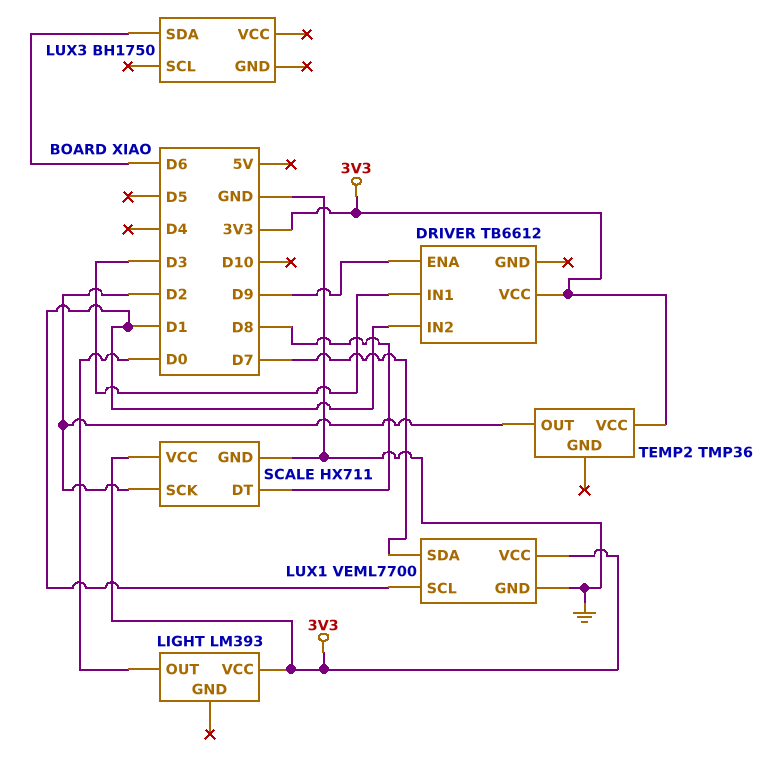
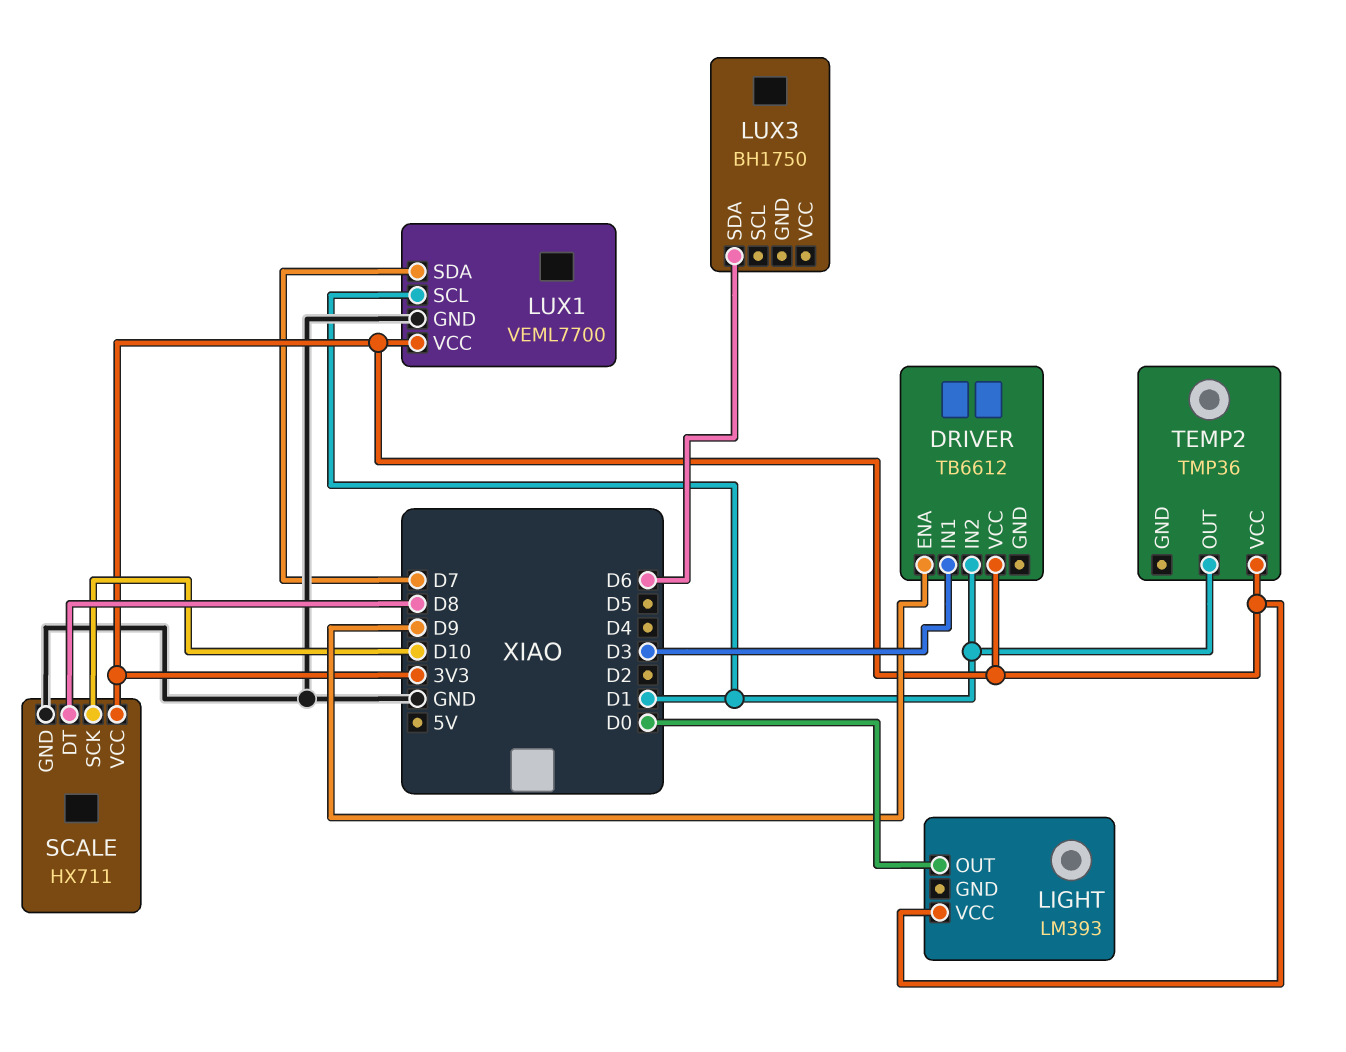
SCALE pin SCK: D2 -> D10
TEMP2 pin OUT: D2 -> D1

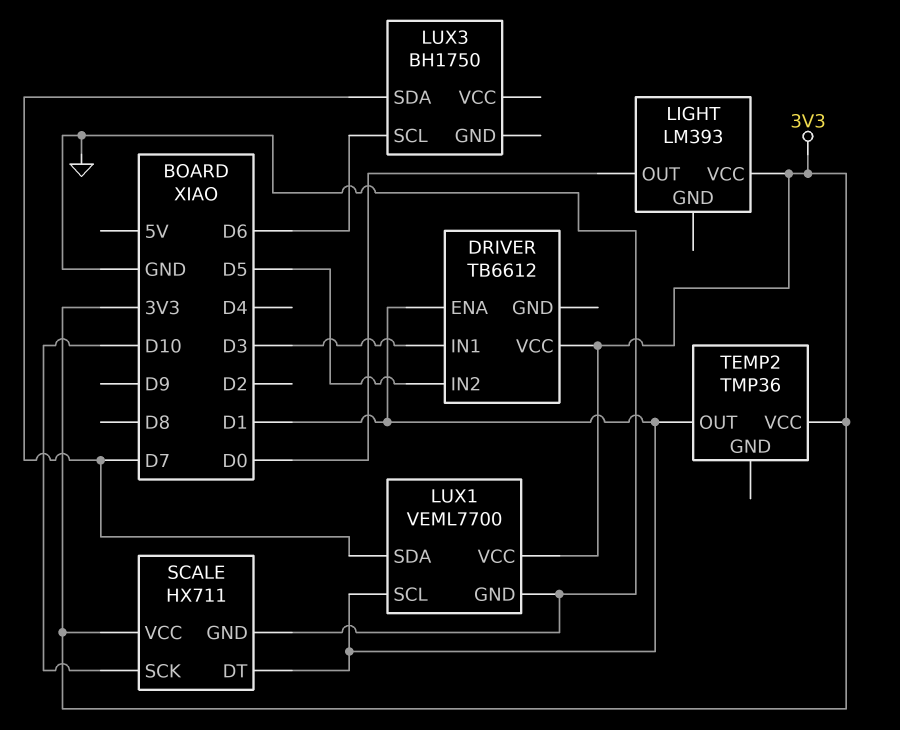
DRIVER pin ENA: D9 -> D1
DRIVER pin IN2: D1 -> D5
LUX3 pin SCL: none -> D6
LUX3 pin SDA: D6 -> D7
SCALE pin DT: D8 -> D1

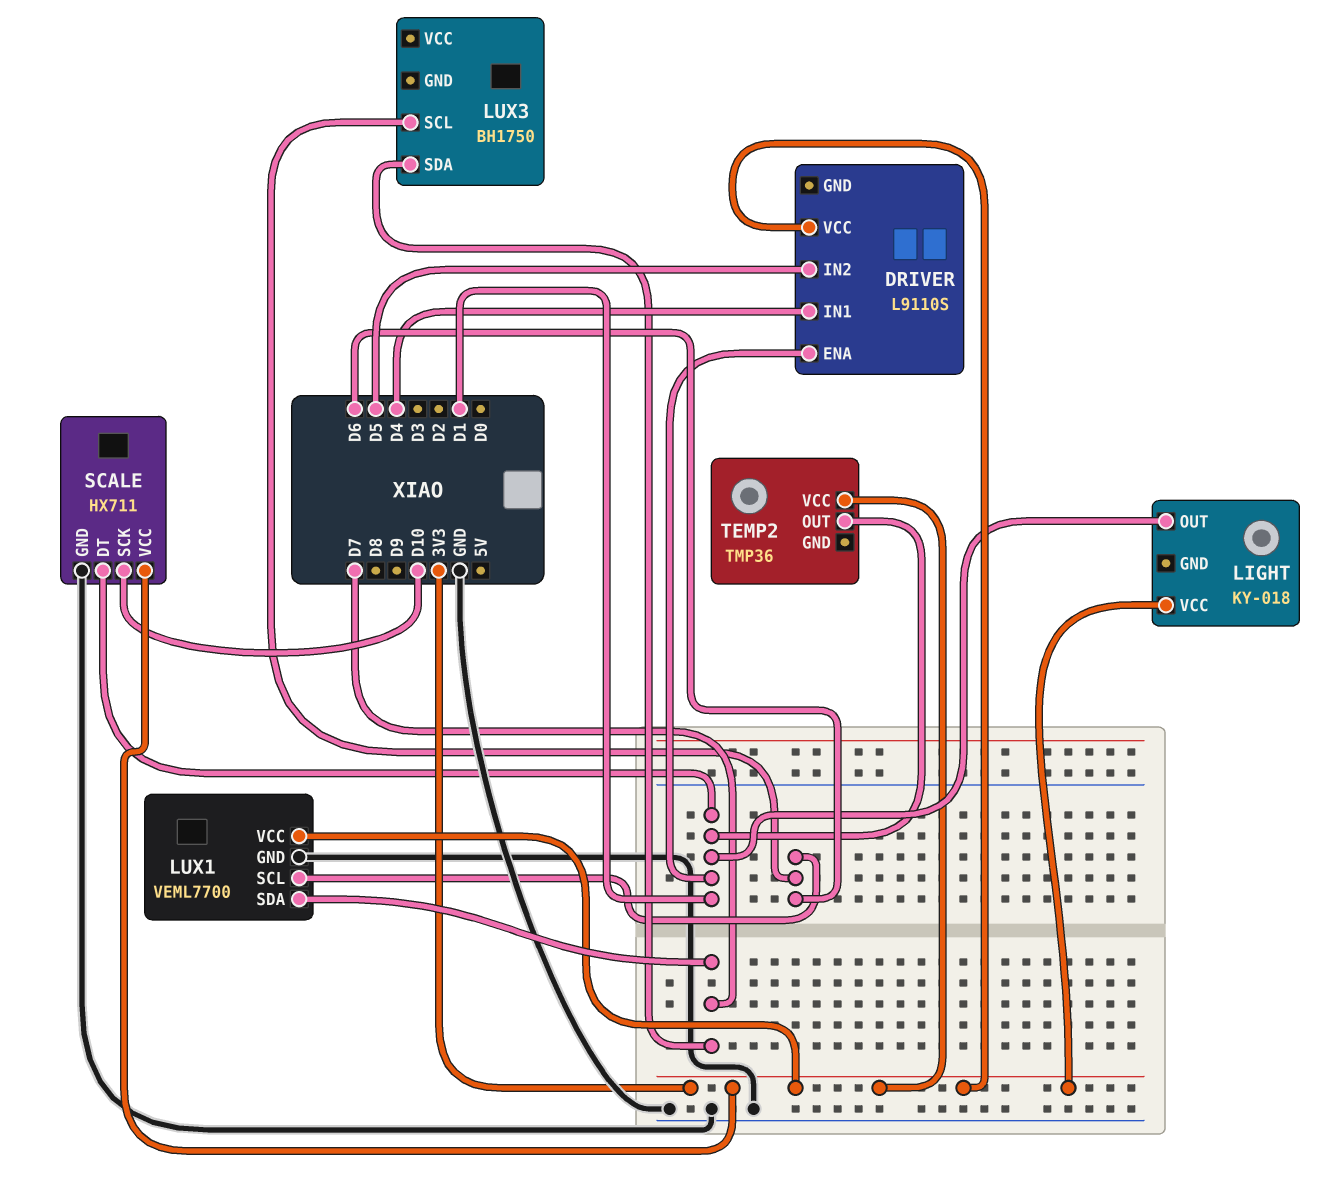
DRIVER: TB6612 -> L9110S
DRIVER pin IN1: D3 -> D4
LIGHT: LM393 -> KY-018
LIGHT pin OUT: D0 -> D1
LUX1 pin SCL: D1 -> D6

